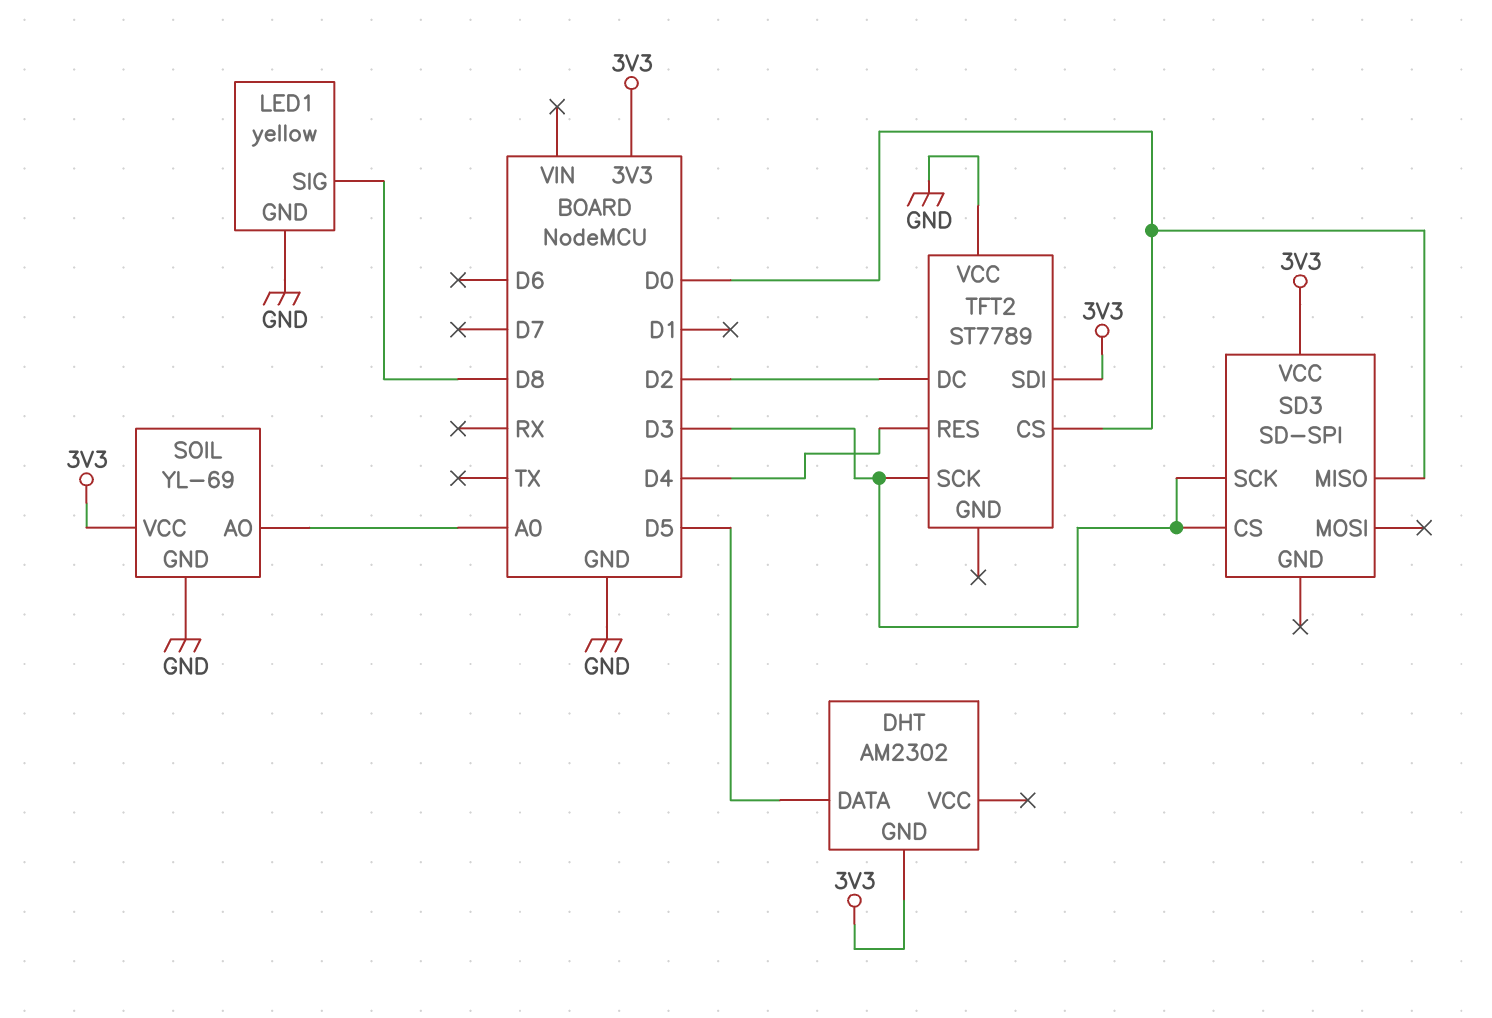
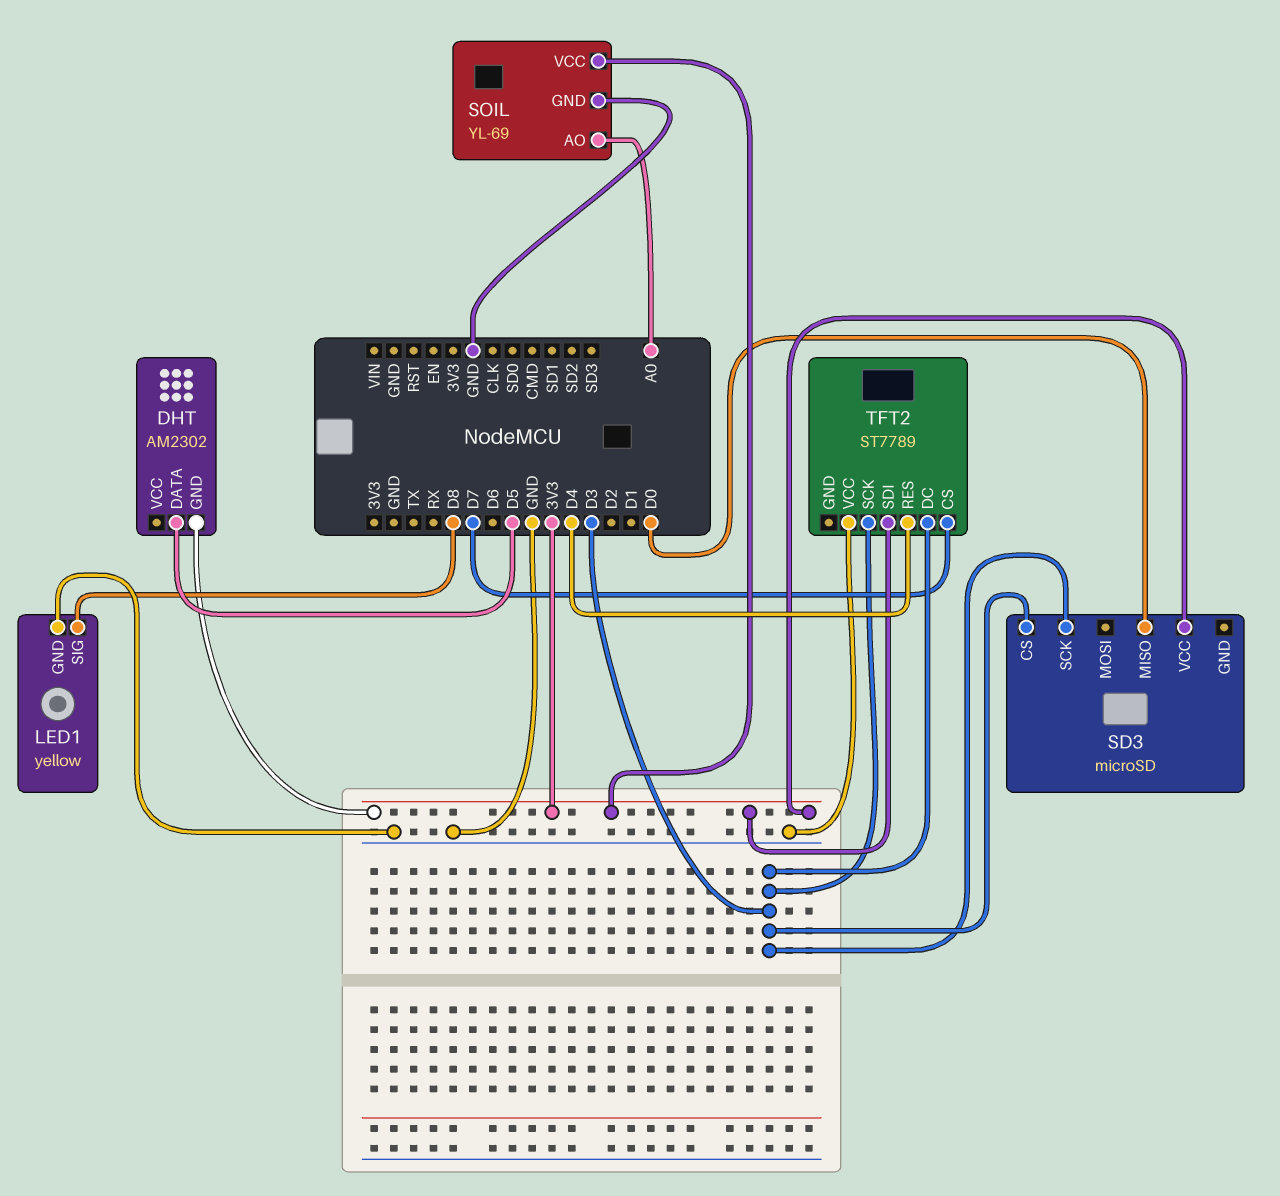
SD3: SD-SPI -> microSD
TFT2 pin CS: D0 -> D7
TFT2 pin DC: D2 -> D3

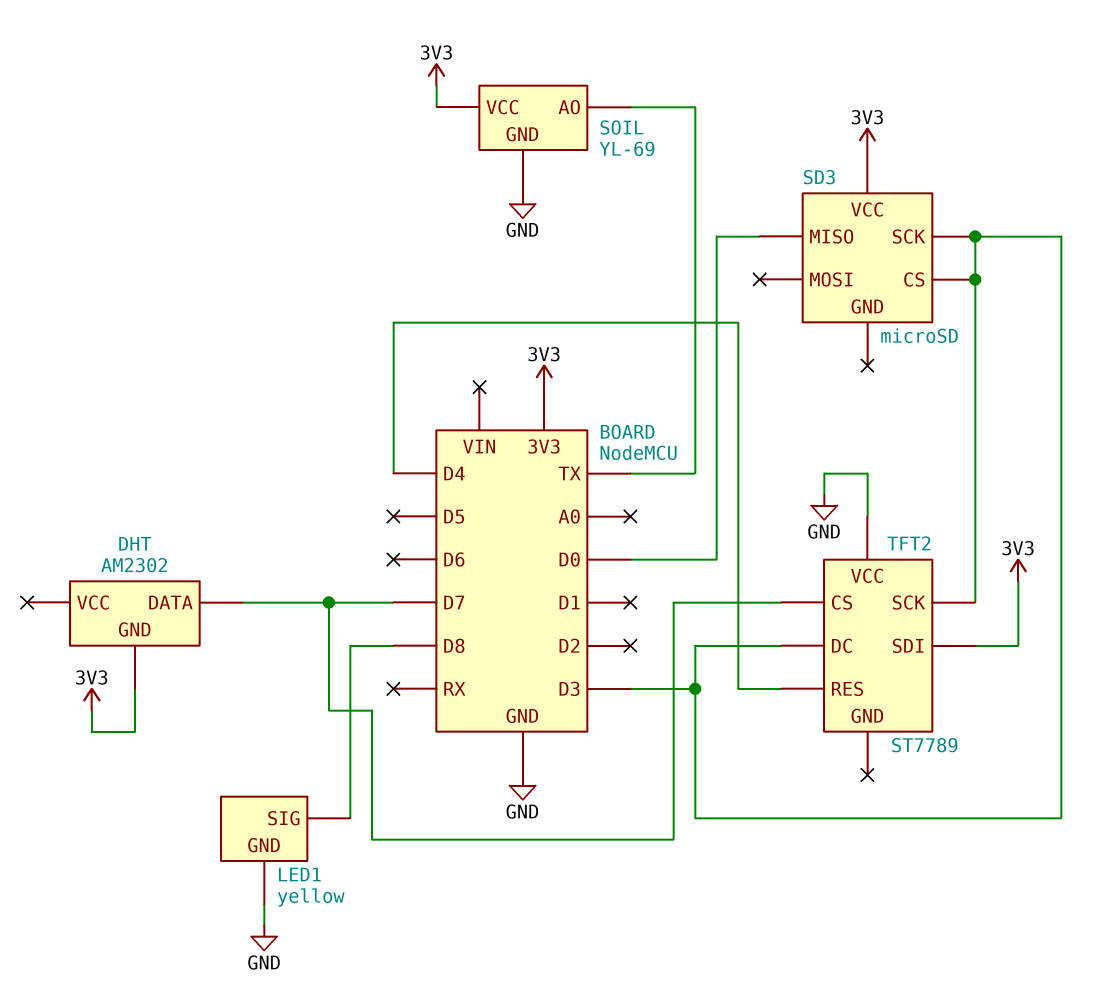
DHT pin DATA: D5 -> D7
SOIL pin AO: A0 -> TX

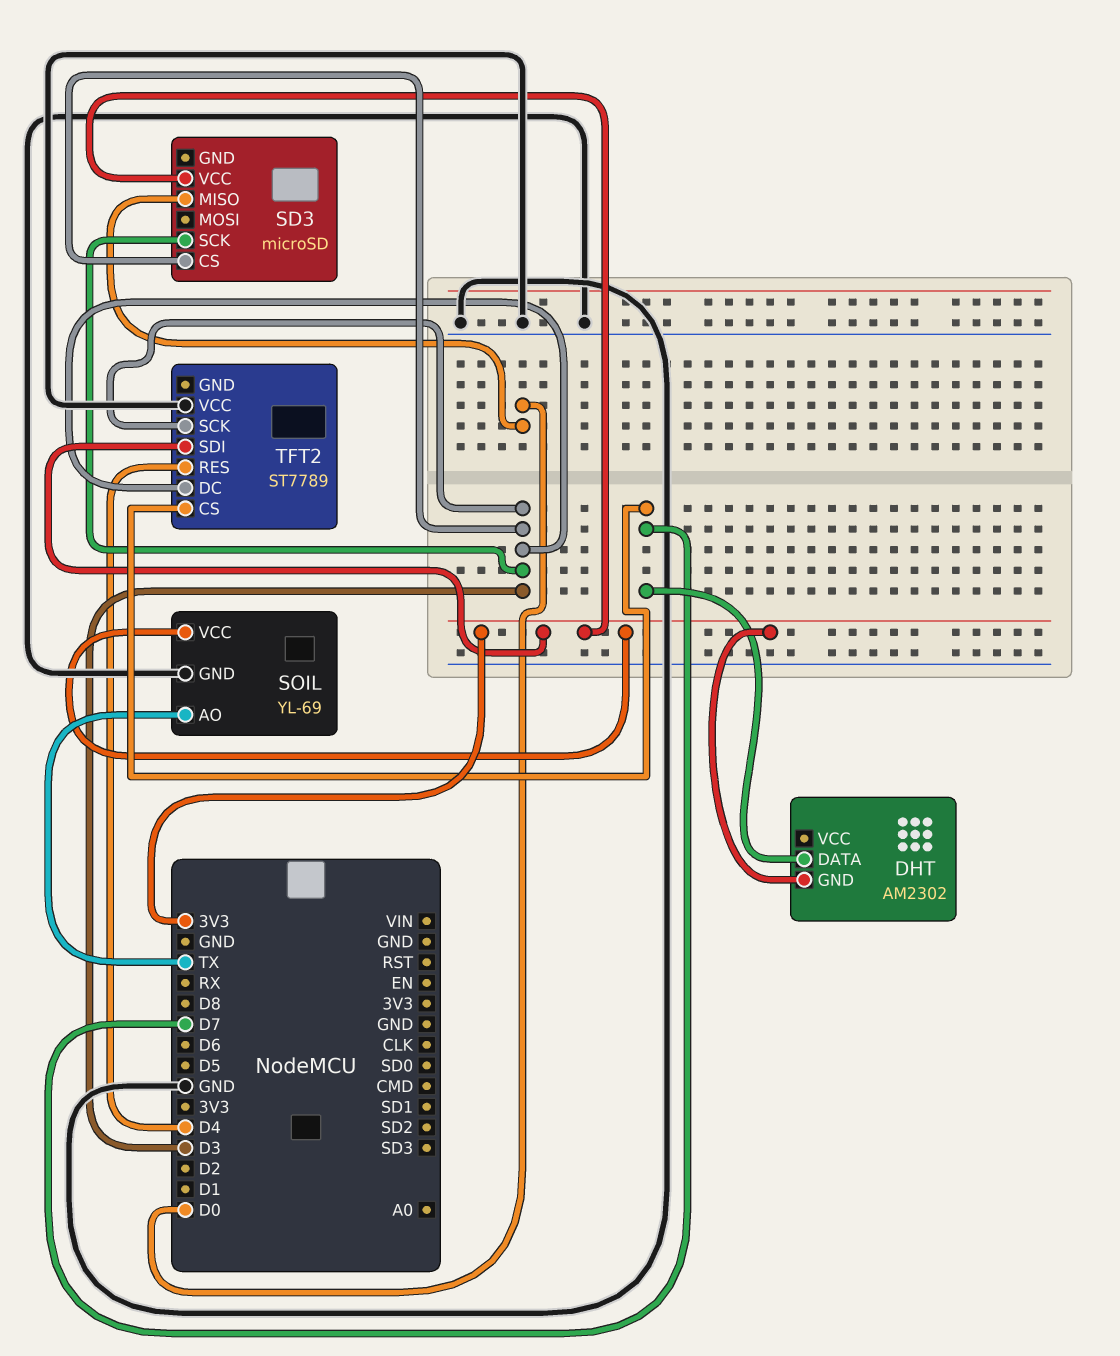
LED1: yellow -> none
LED1 pin GND: GND -> none
LED1 pin SIG: D8 -> none

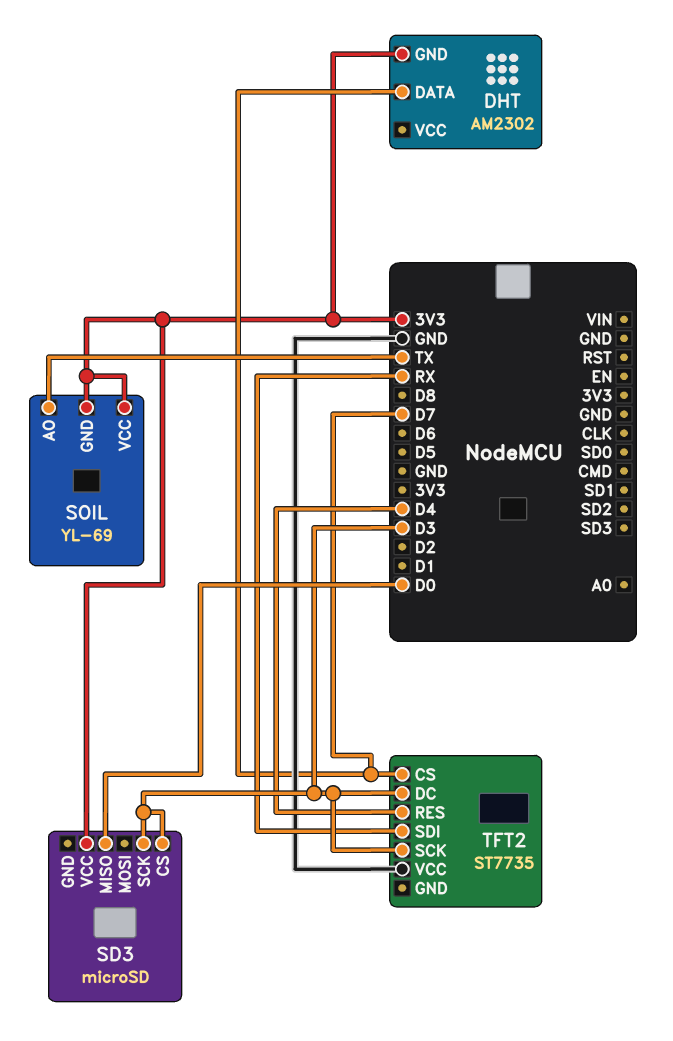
SOIL pin GND: GND -> 3V3
TFT2: ST7789 -> ST7735
TFT2 pin SDI: 3V3 -> RX

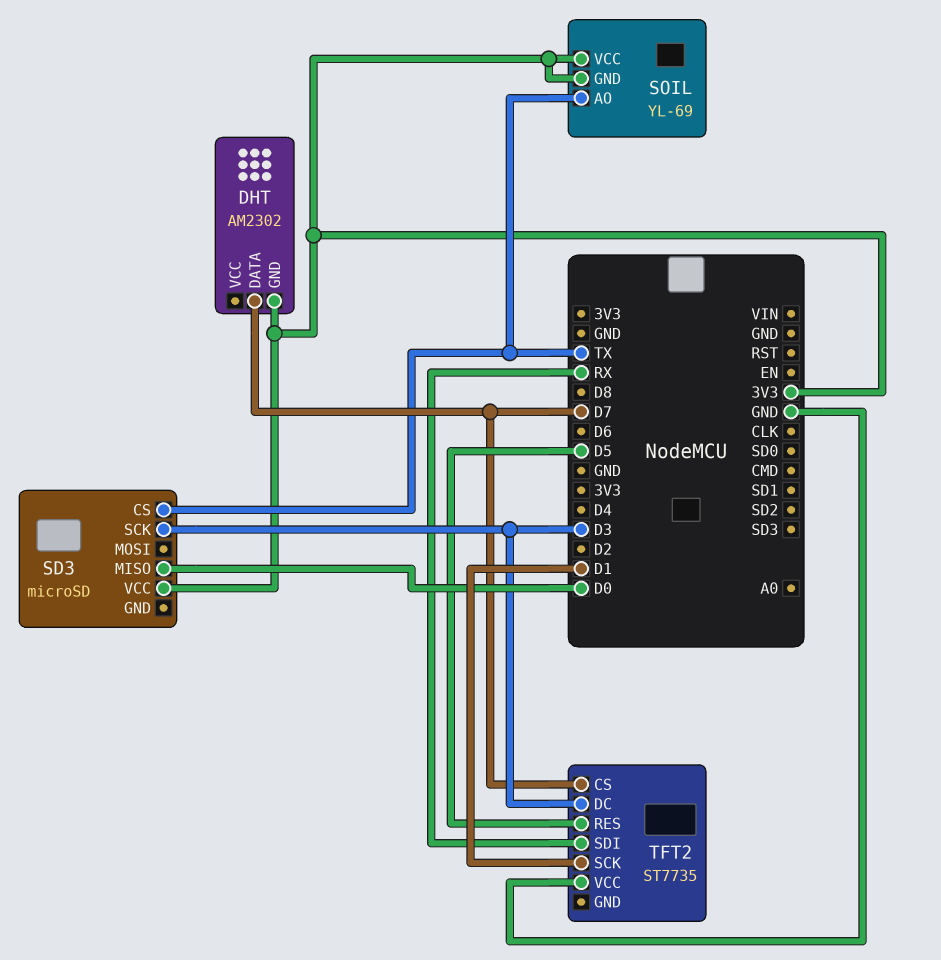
SD3 pin CS: D3 -> TX
TFT2 pin RES: D4 -> D5
TFT2 pin SCK: D3 -> D1

